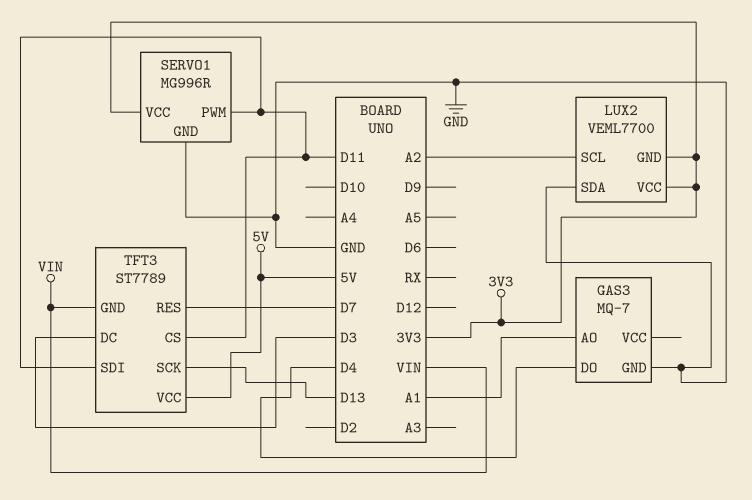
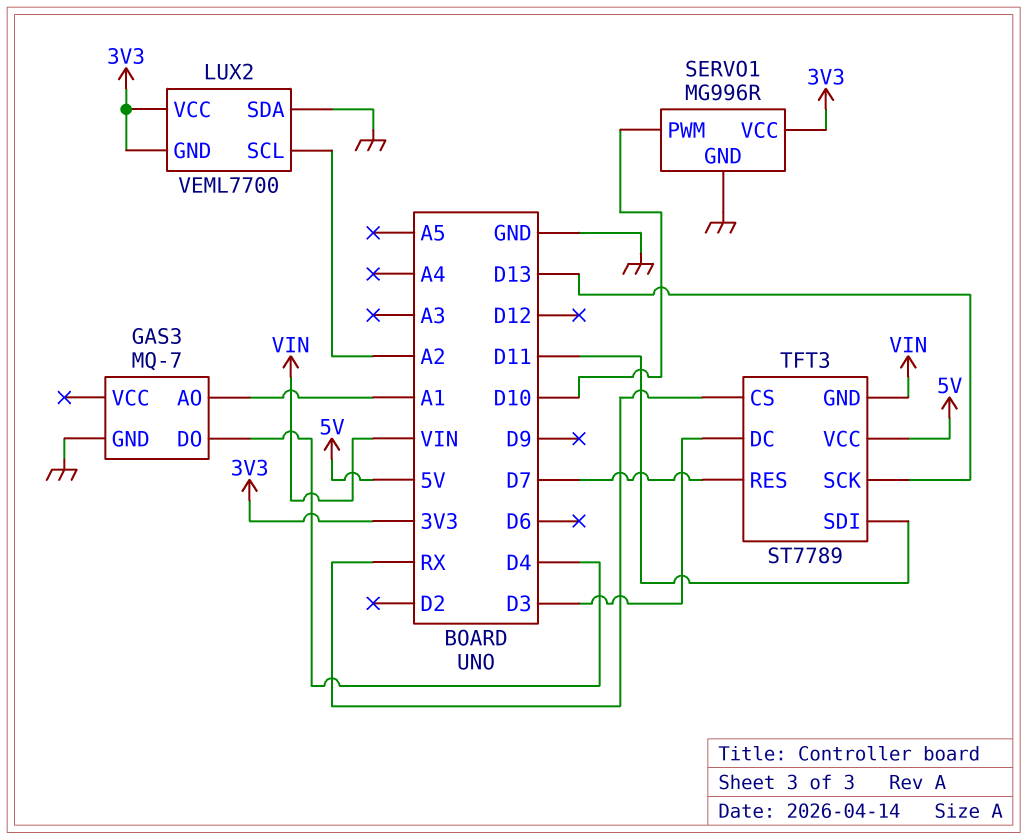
SERVO1 pin PWM: D11 -> D10
TFT3 pin CS: D11 -> RX

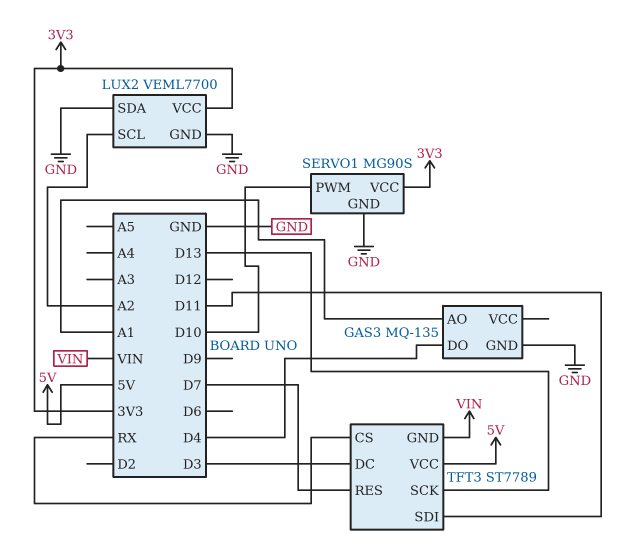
GAS3: MQ-7 -> MQ-135
LUX2 pin GND: 3V3 -> GND
SERVO1: MG996R -> MG90S

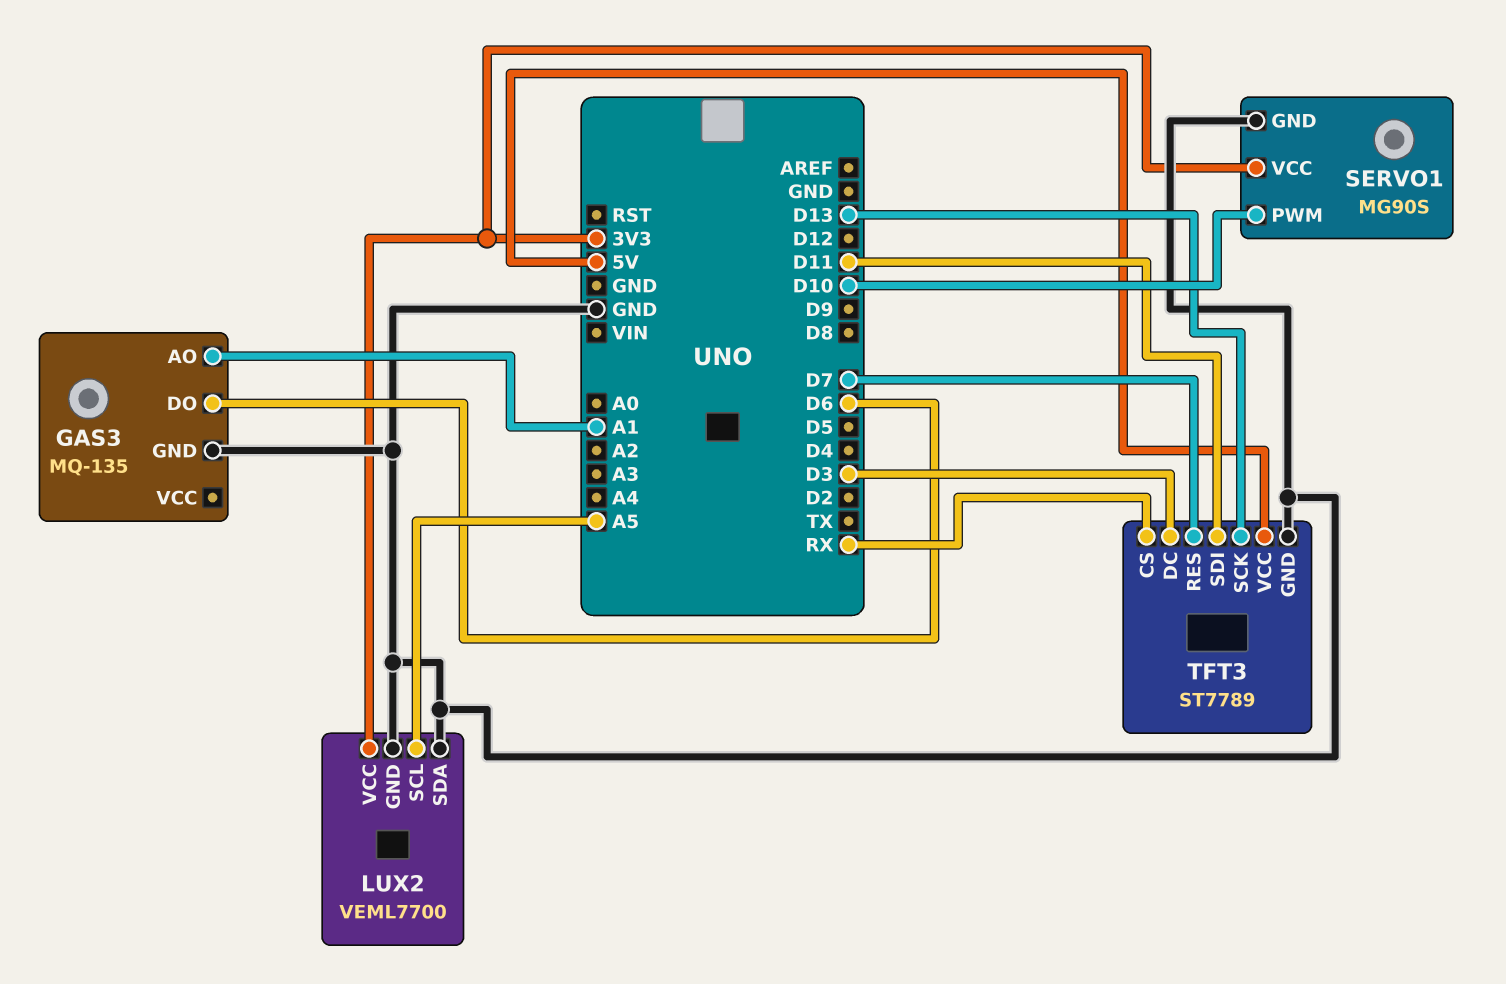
GAS3 pin DO: D4 -> D6
LUX2 pin SCL: A2 -> A5
TFT3 pin GND: VIN -> GND

